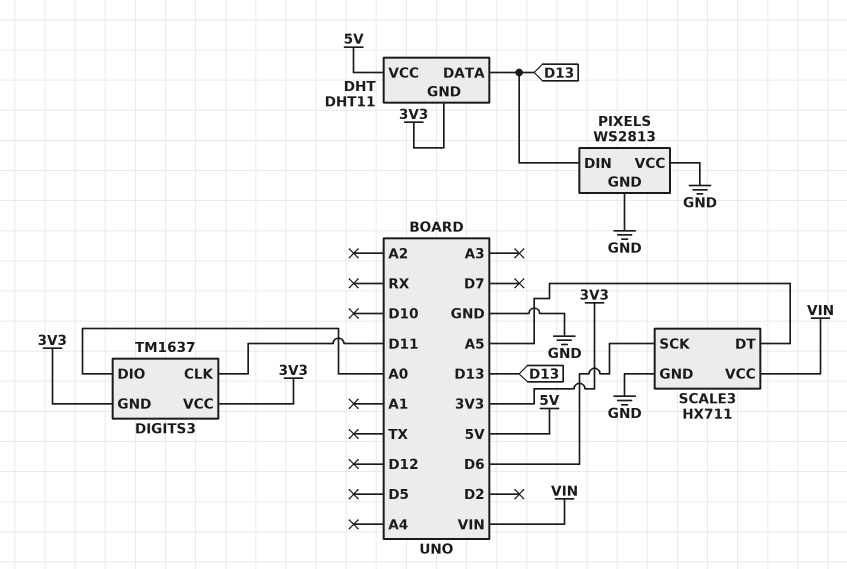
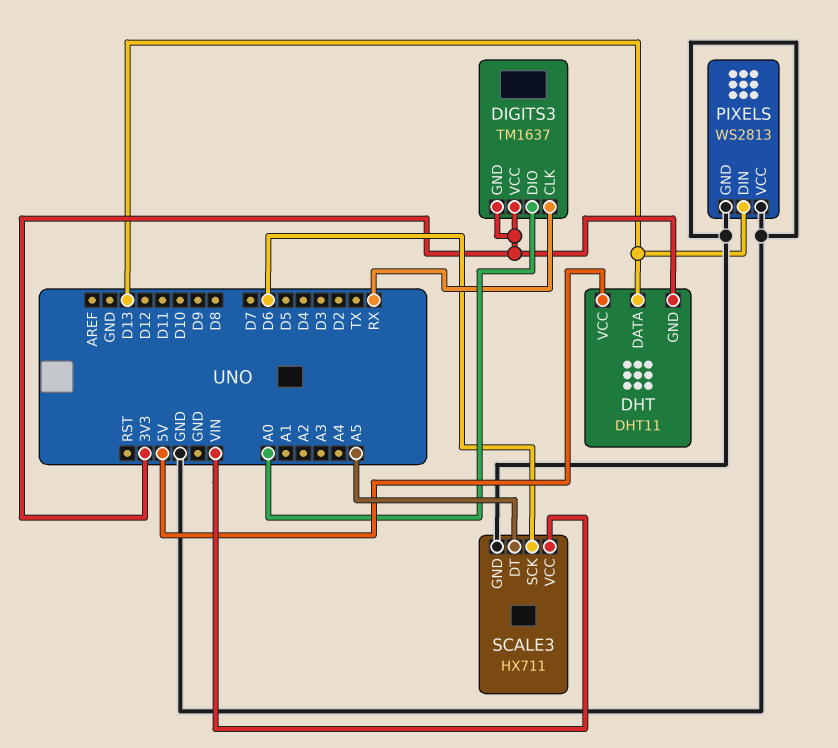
DIGITS3 pin CLK: D11 -> RX

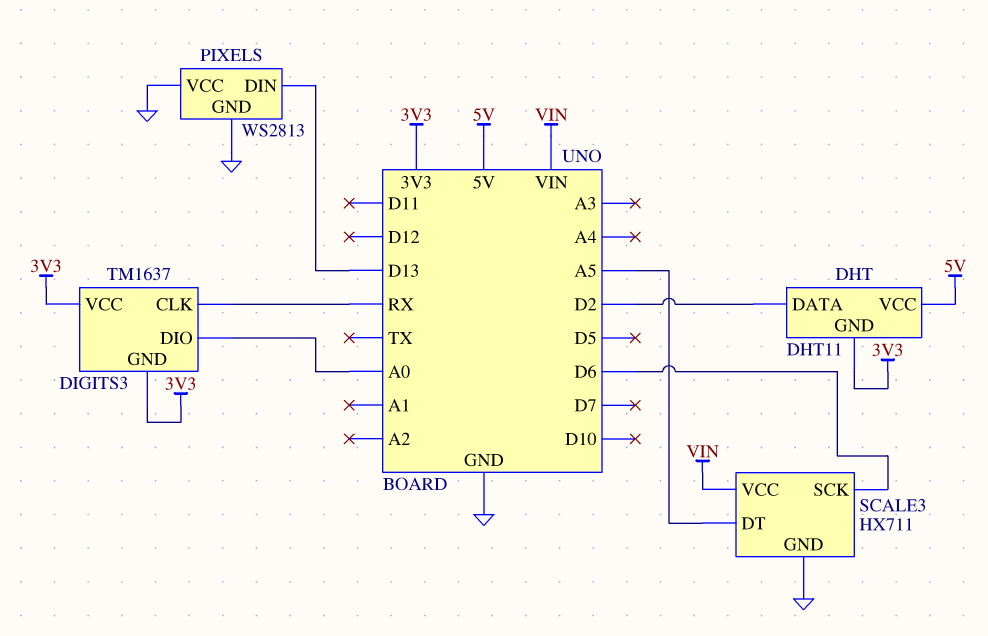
DHT pin DATA: D13 -> D2

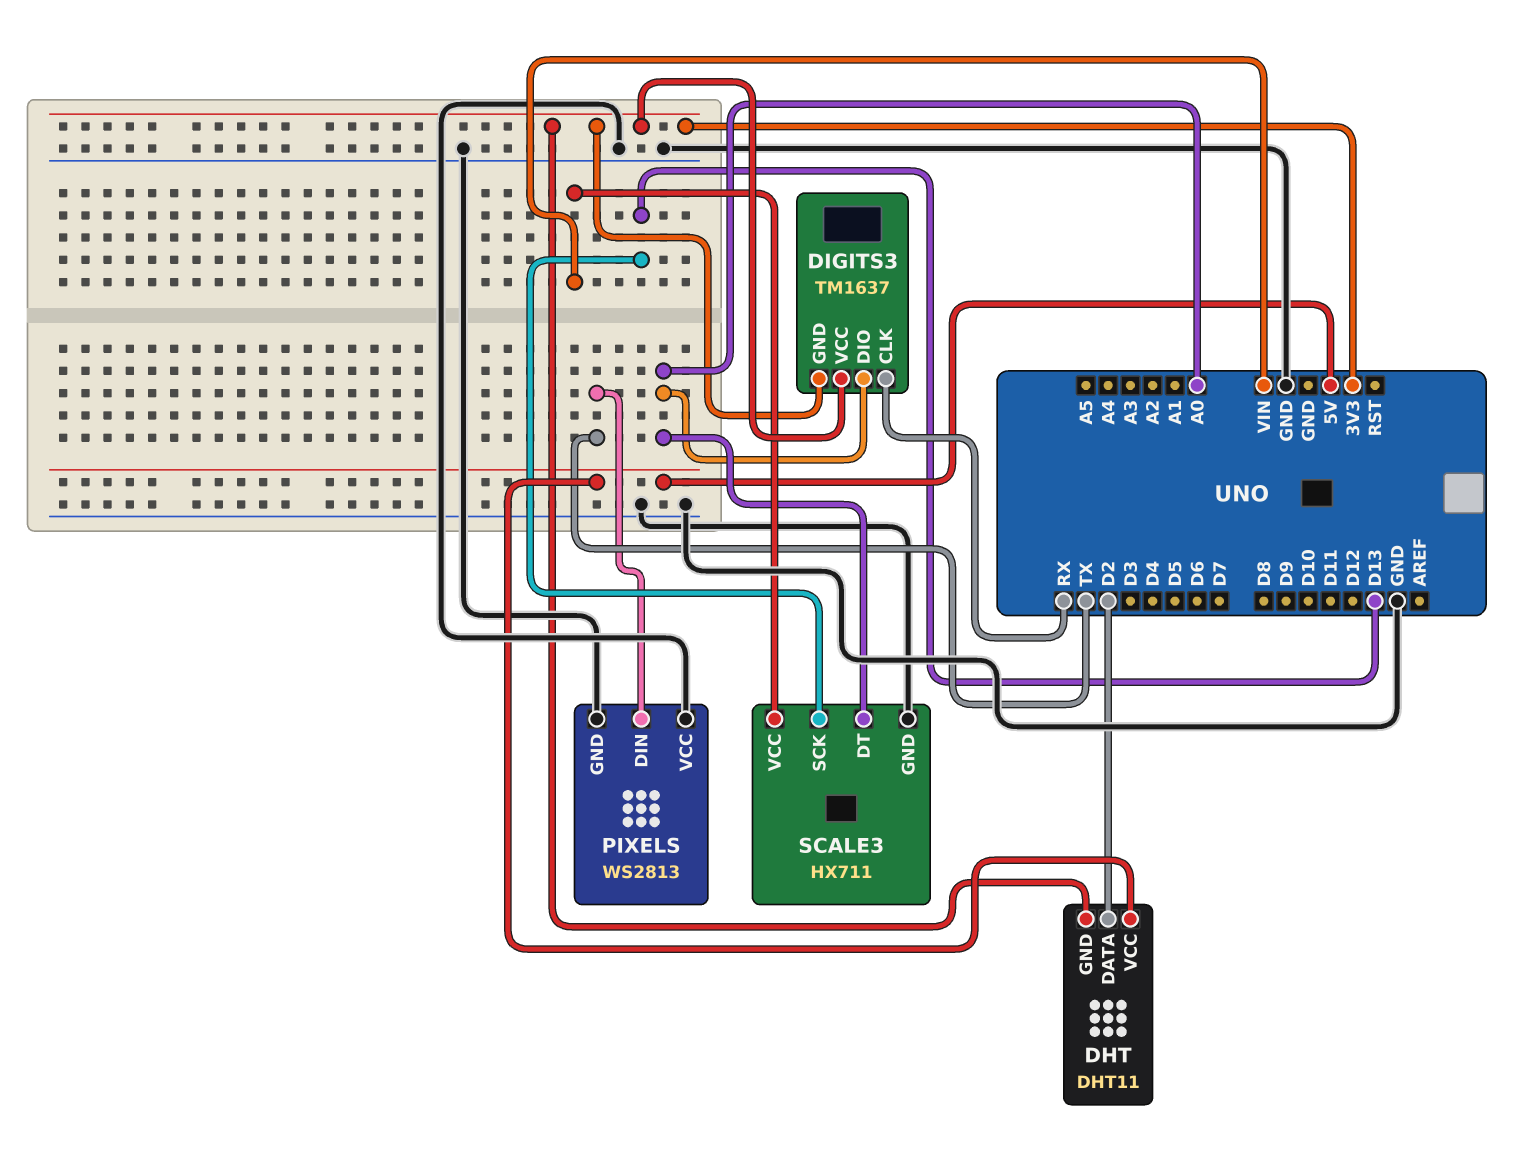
PIXELS pin DIN: D13 -> TX
SCALE3 pin DT: A5 -> A0
SCALE3 pin SCK: D6 -> D13

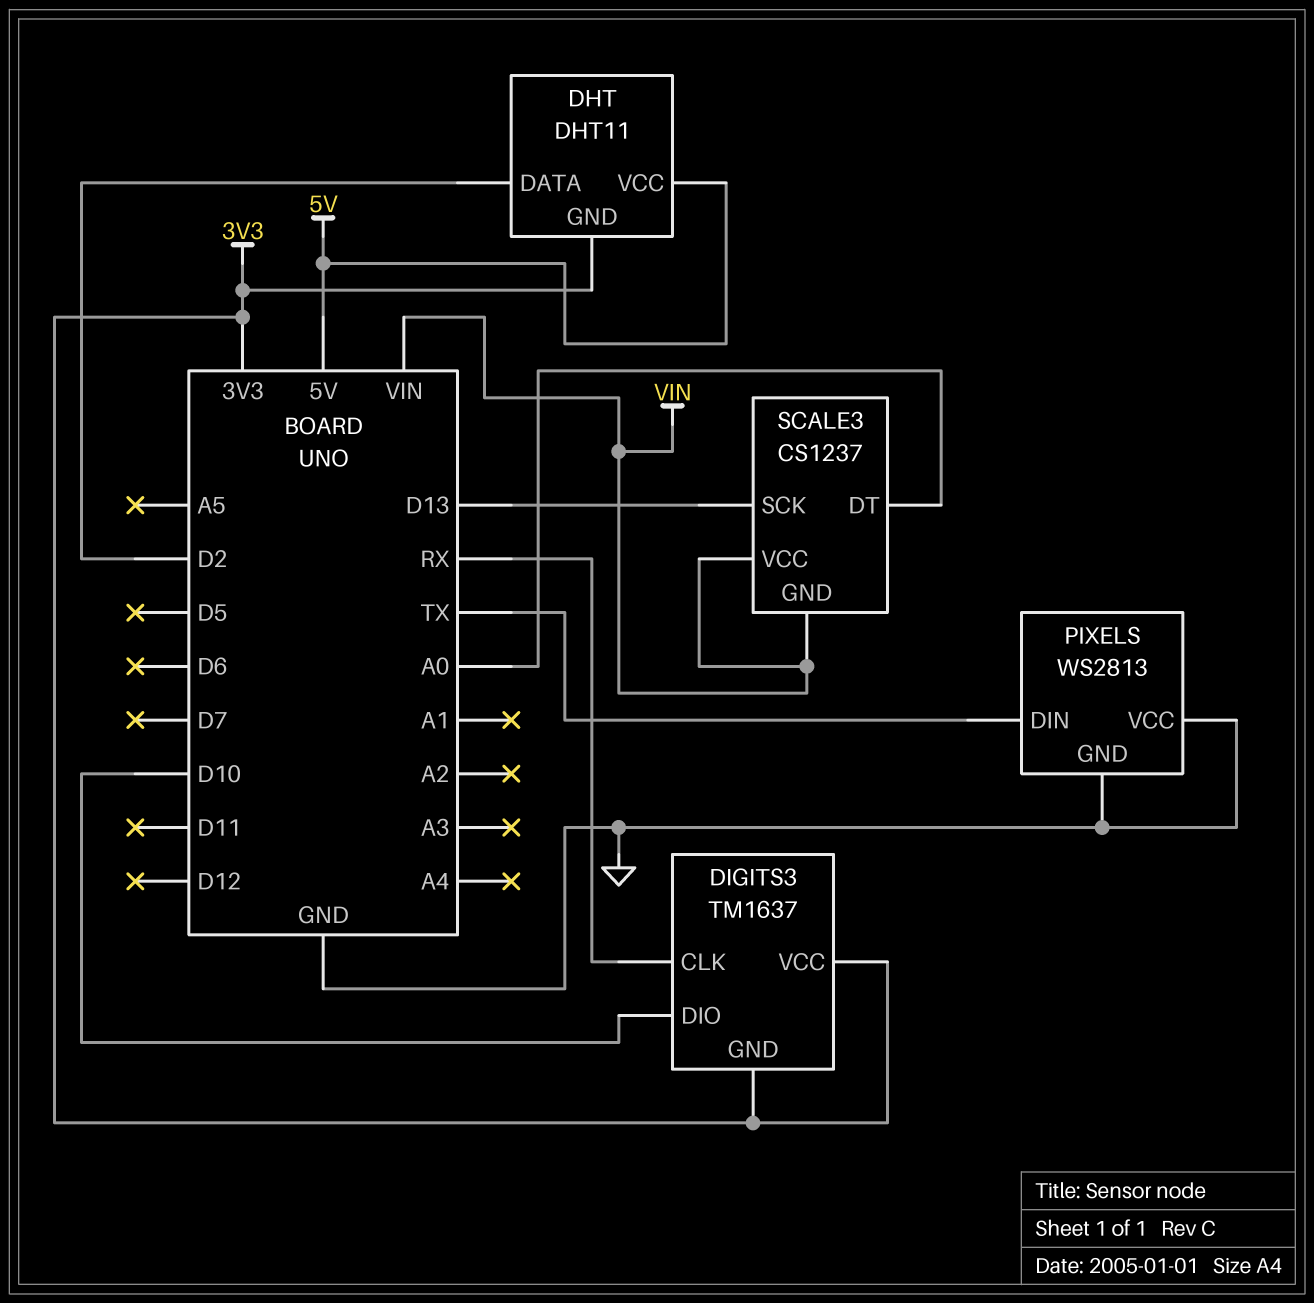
DIGITS3 pin DIO: A0 -> D10
SCALE3: HX711 -> CS1237
SCALE3 pin GND: GND -> VIN

